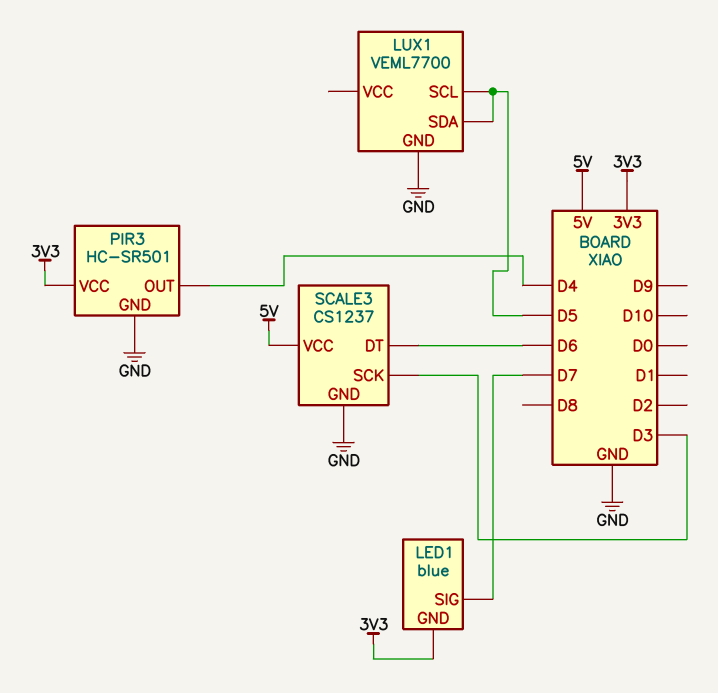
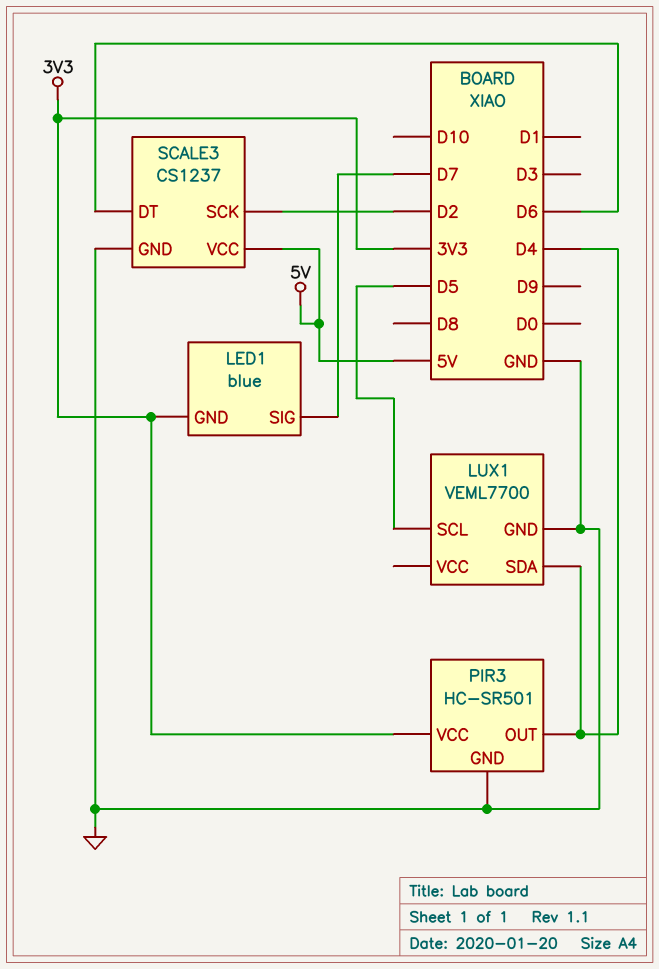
LUX1 pin SDA: D5 -> D4
SCALE3 pin SCK: D3 -> D2

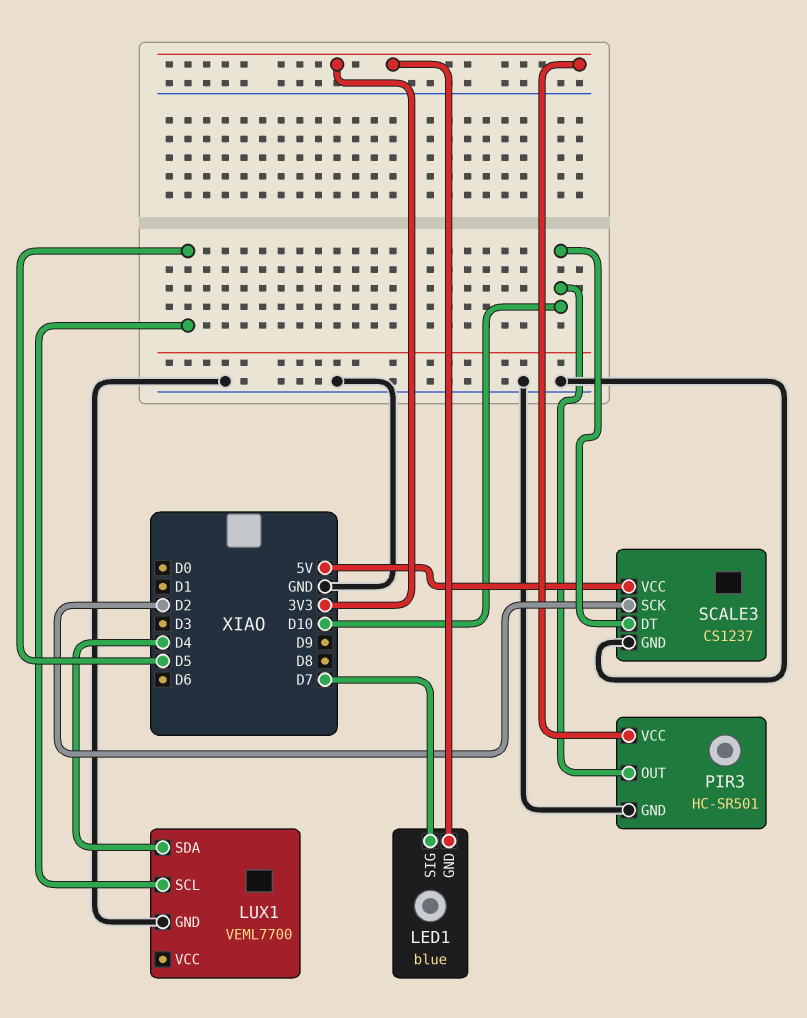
PIR3 pin OUT: D4 -> D10
SCALE3 pin DT: D6 -> D10

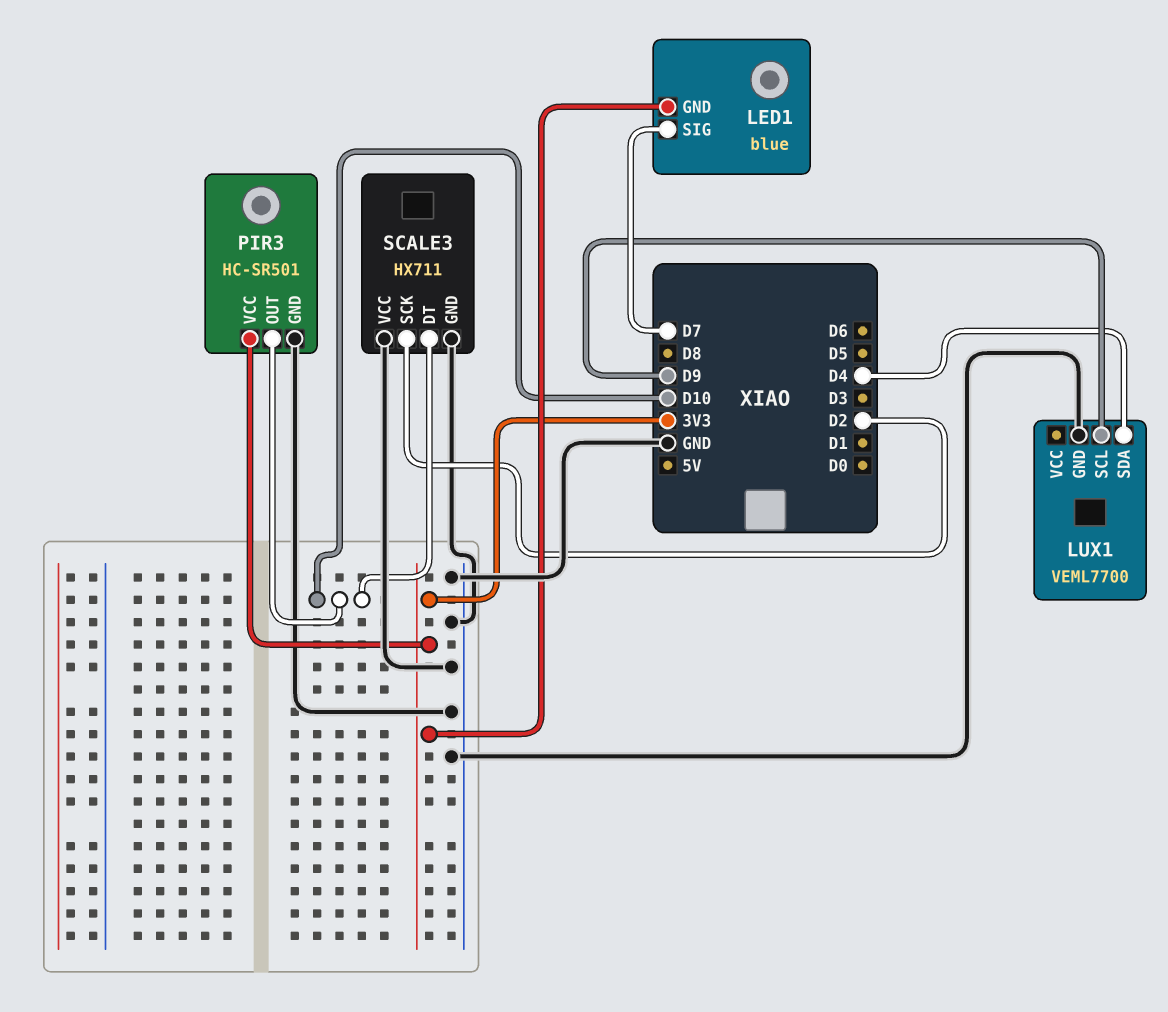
LUX1 pin SCL: D5 -> D9
SCALE3: CS1237 -> HX711
SCALE3 pin VCC: 5V -> GND

